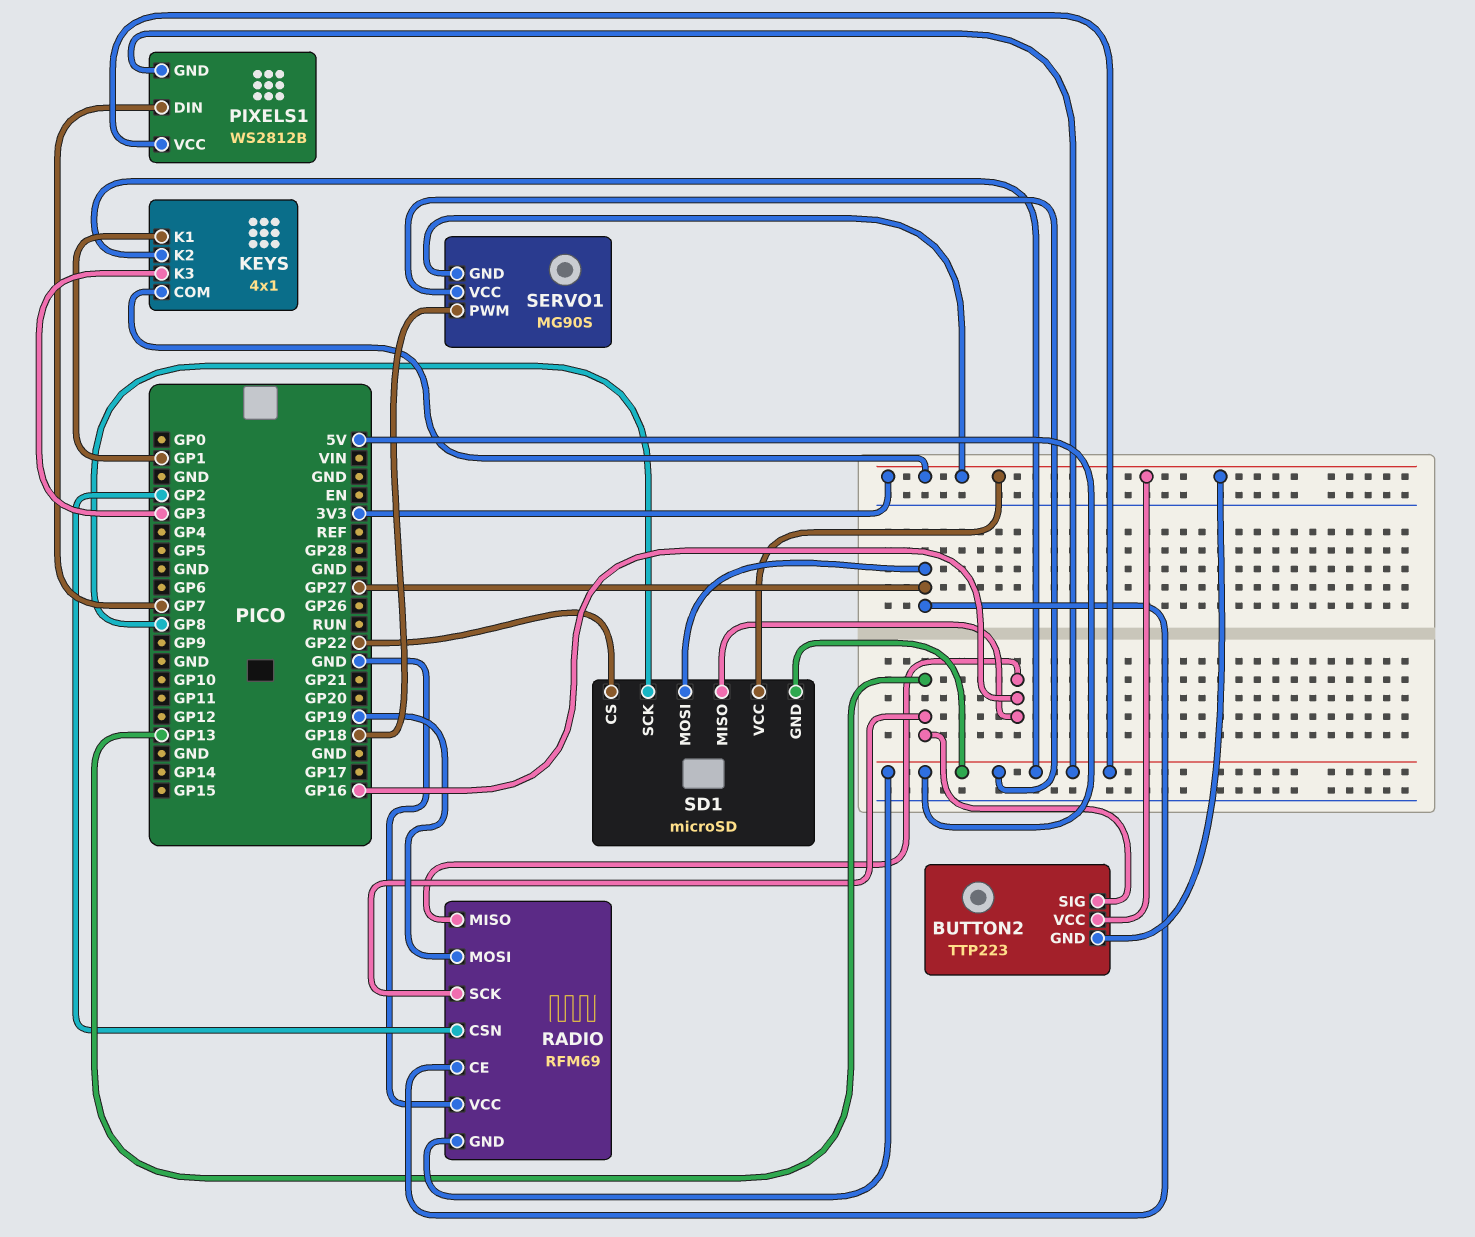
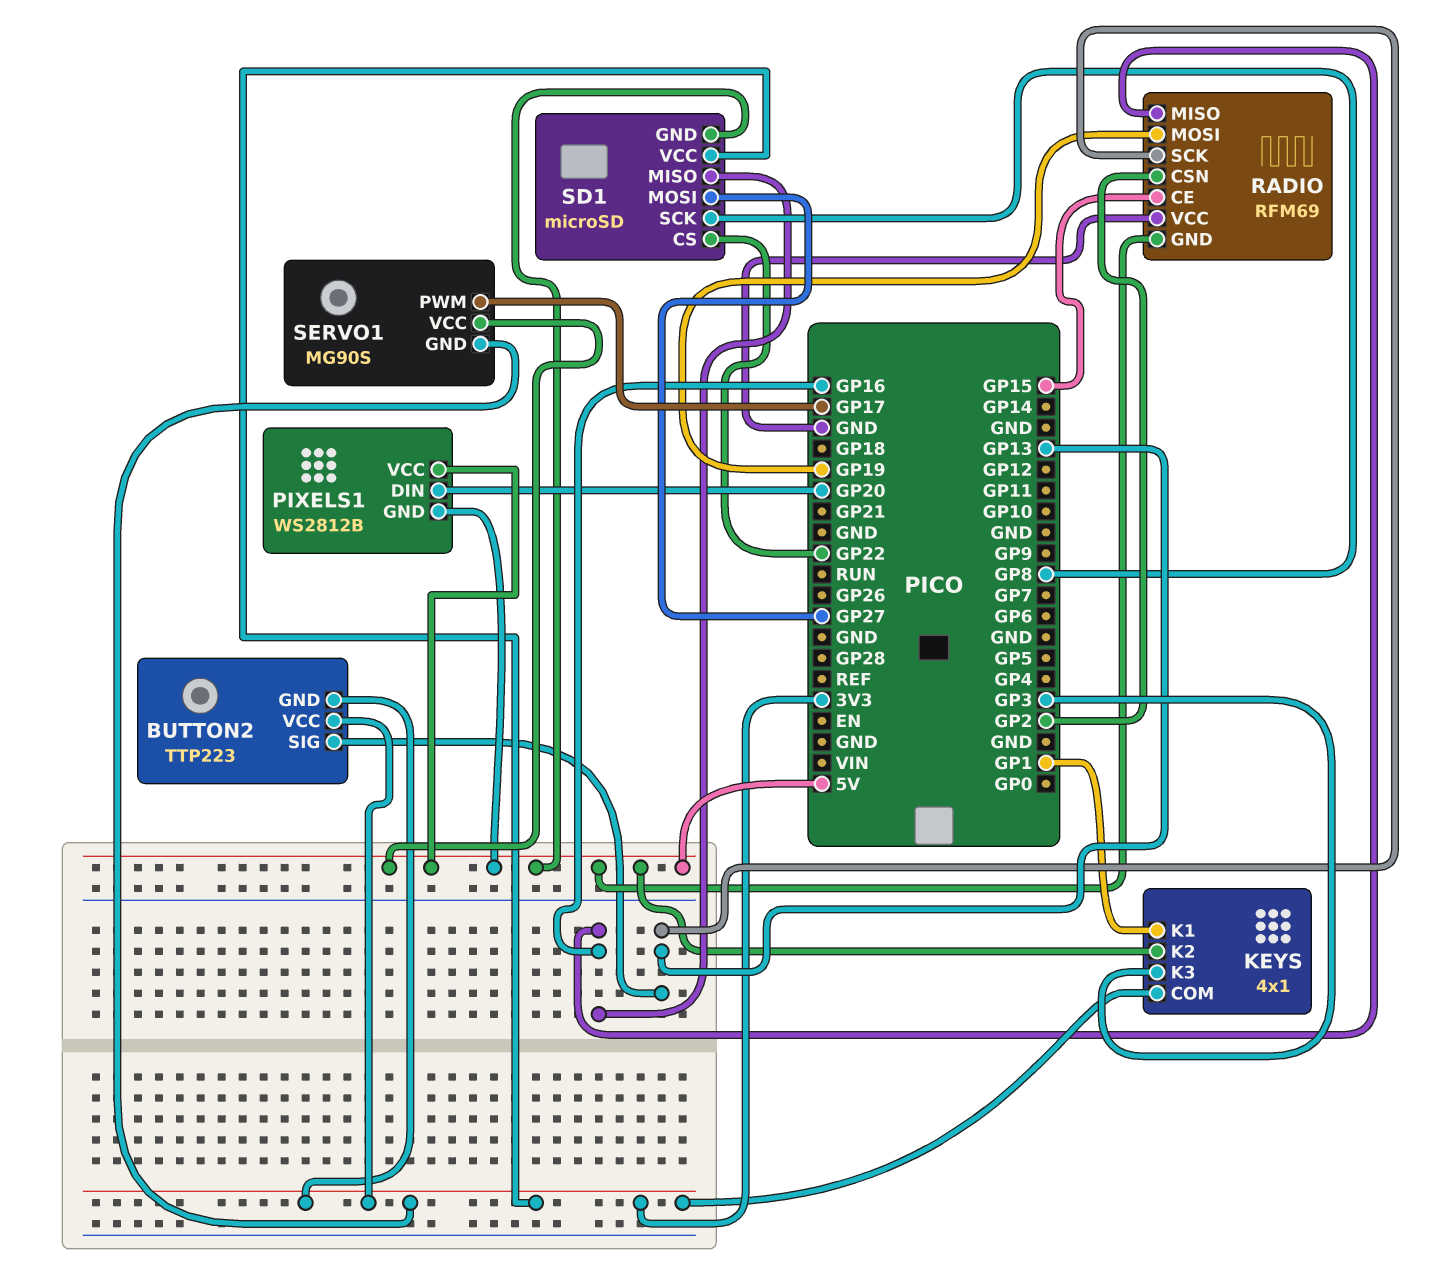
PIXELS1 pin DIN: GP7 -> GP20
RADIO pin CE: GP27 -> GP15
SERVO1 pin PWM: GP18 -> GP17

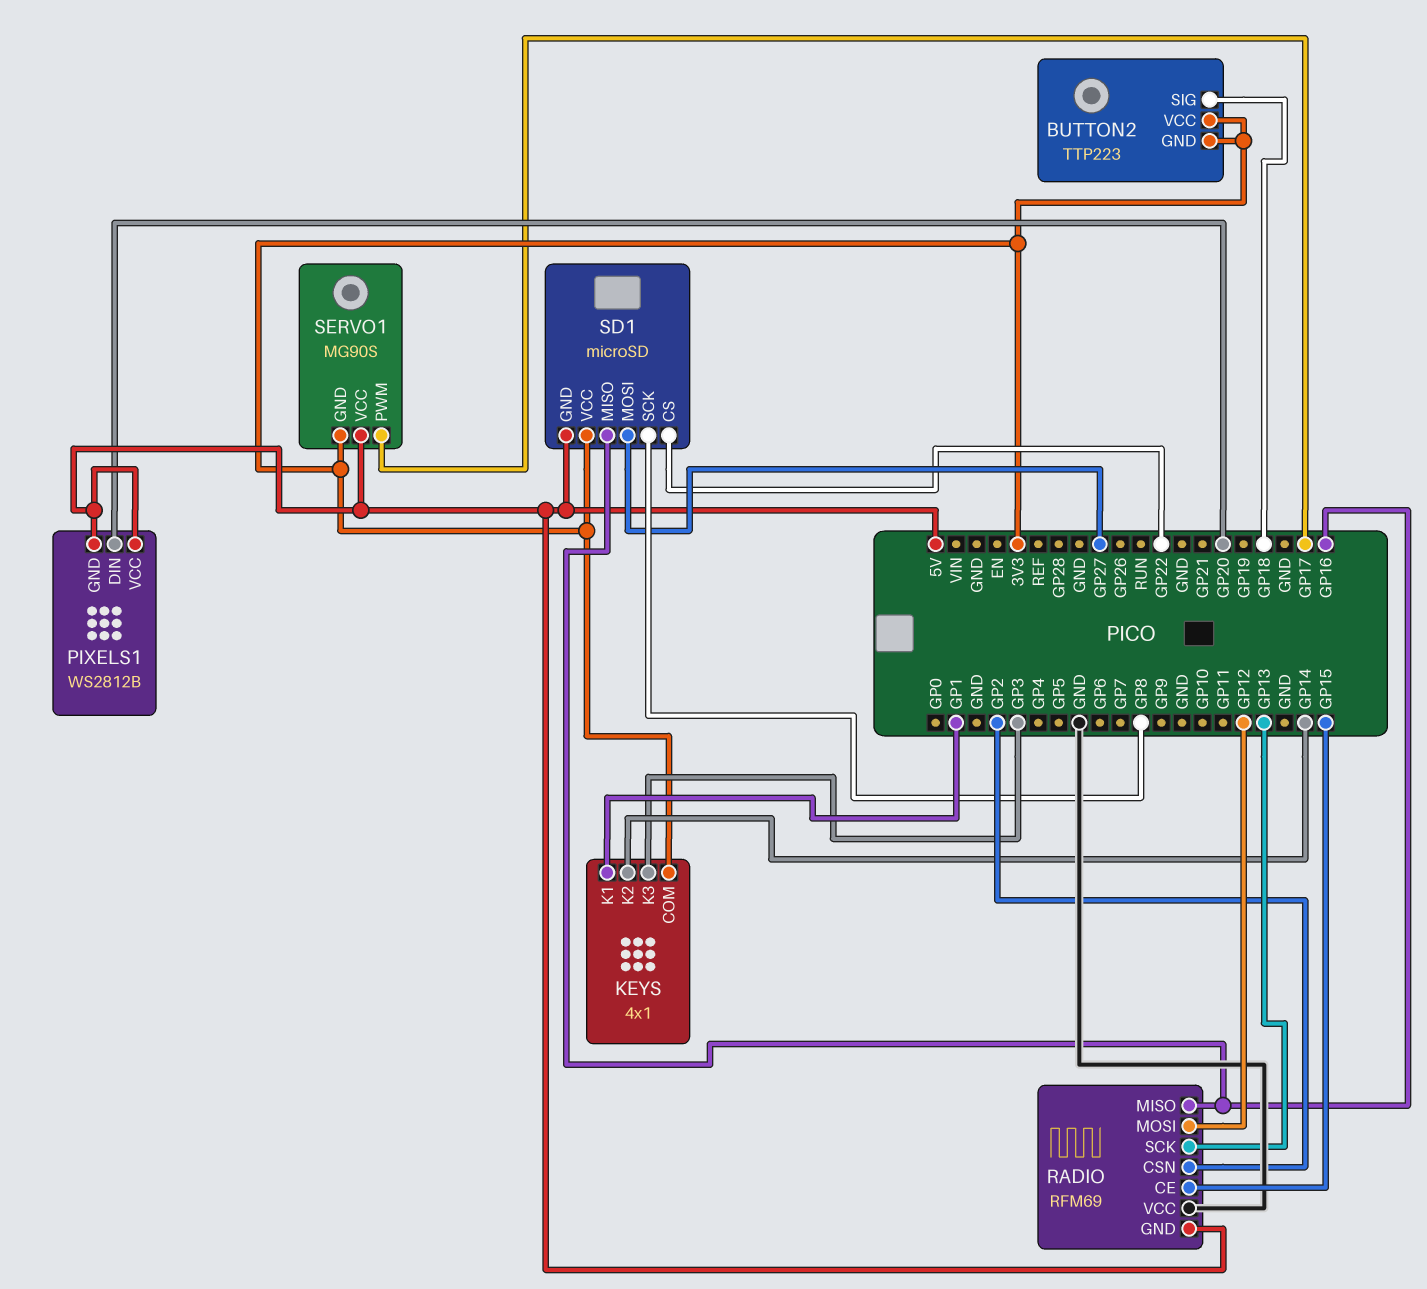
BUTTON2 pin SIG: GP13 -> GP18
KEYS pin K2: 5V -> GP14
RADIO pin MOSI: GP19 -> GP12

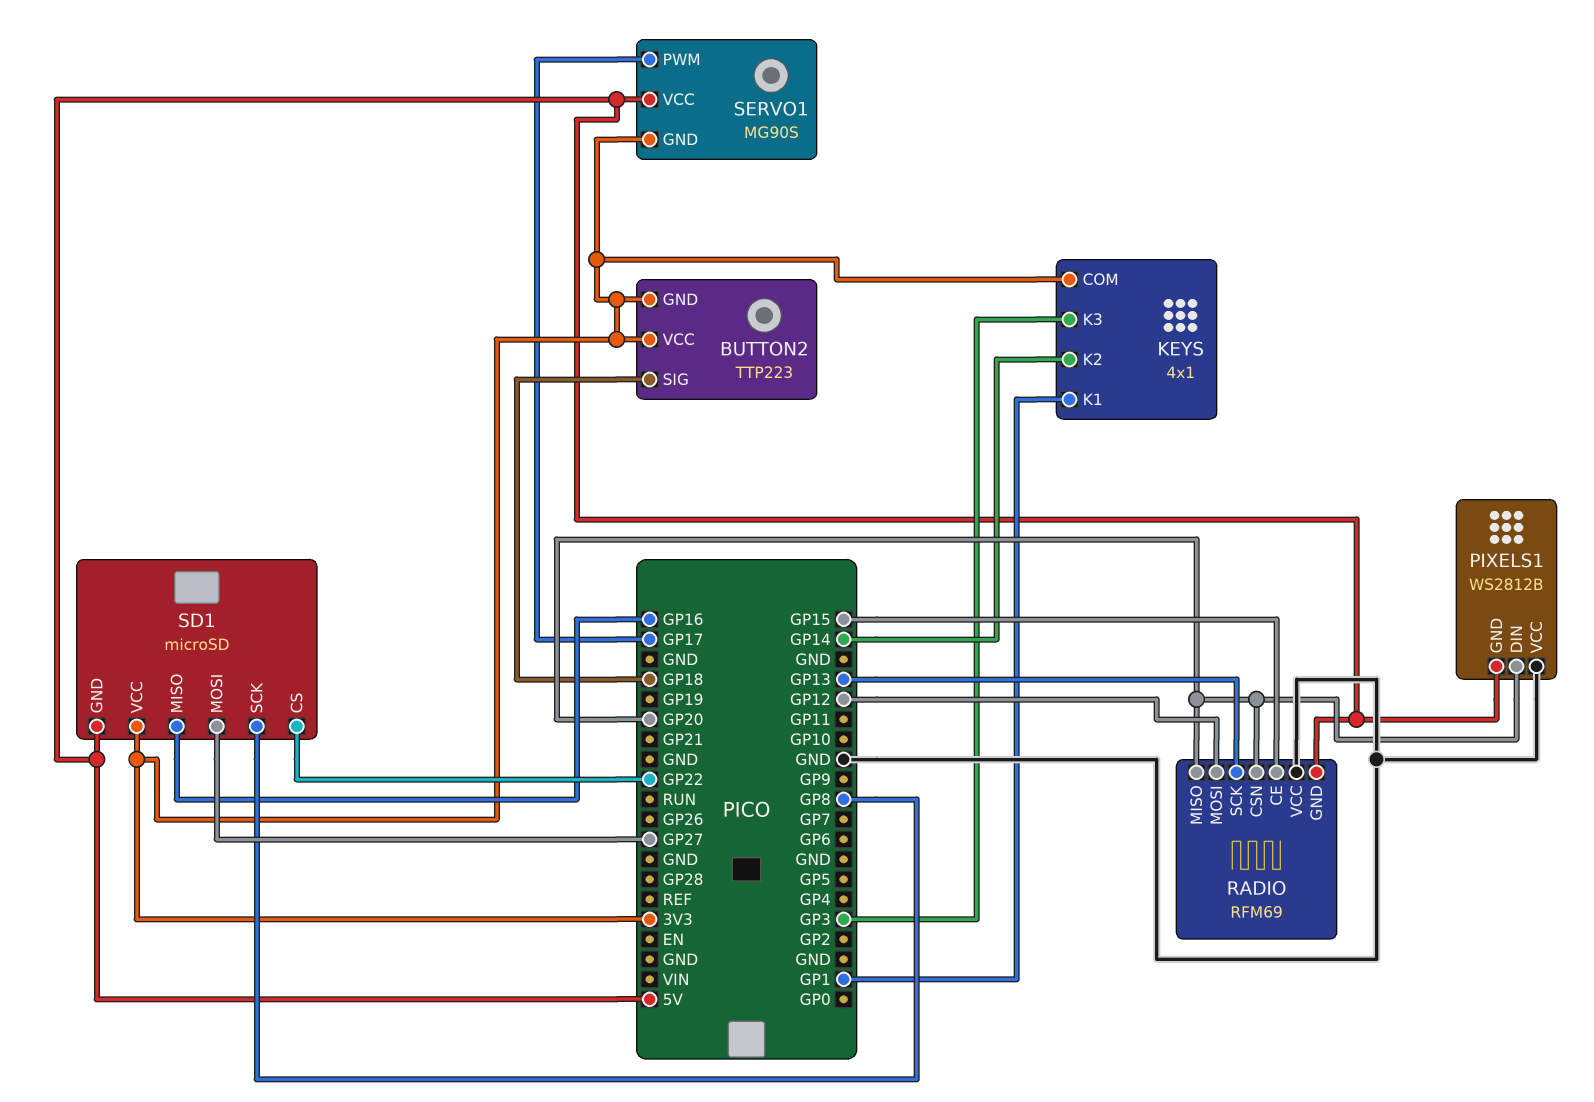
PIXELS1 pin VCC: 5V -> GND
RADIO pin CSN: GP2 -> GP20
RADIO pin MISO: GP16 -> GP20

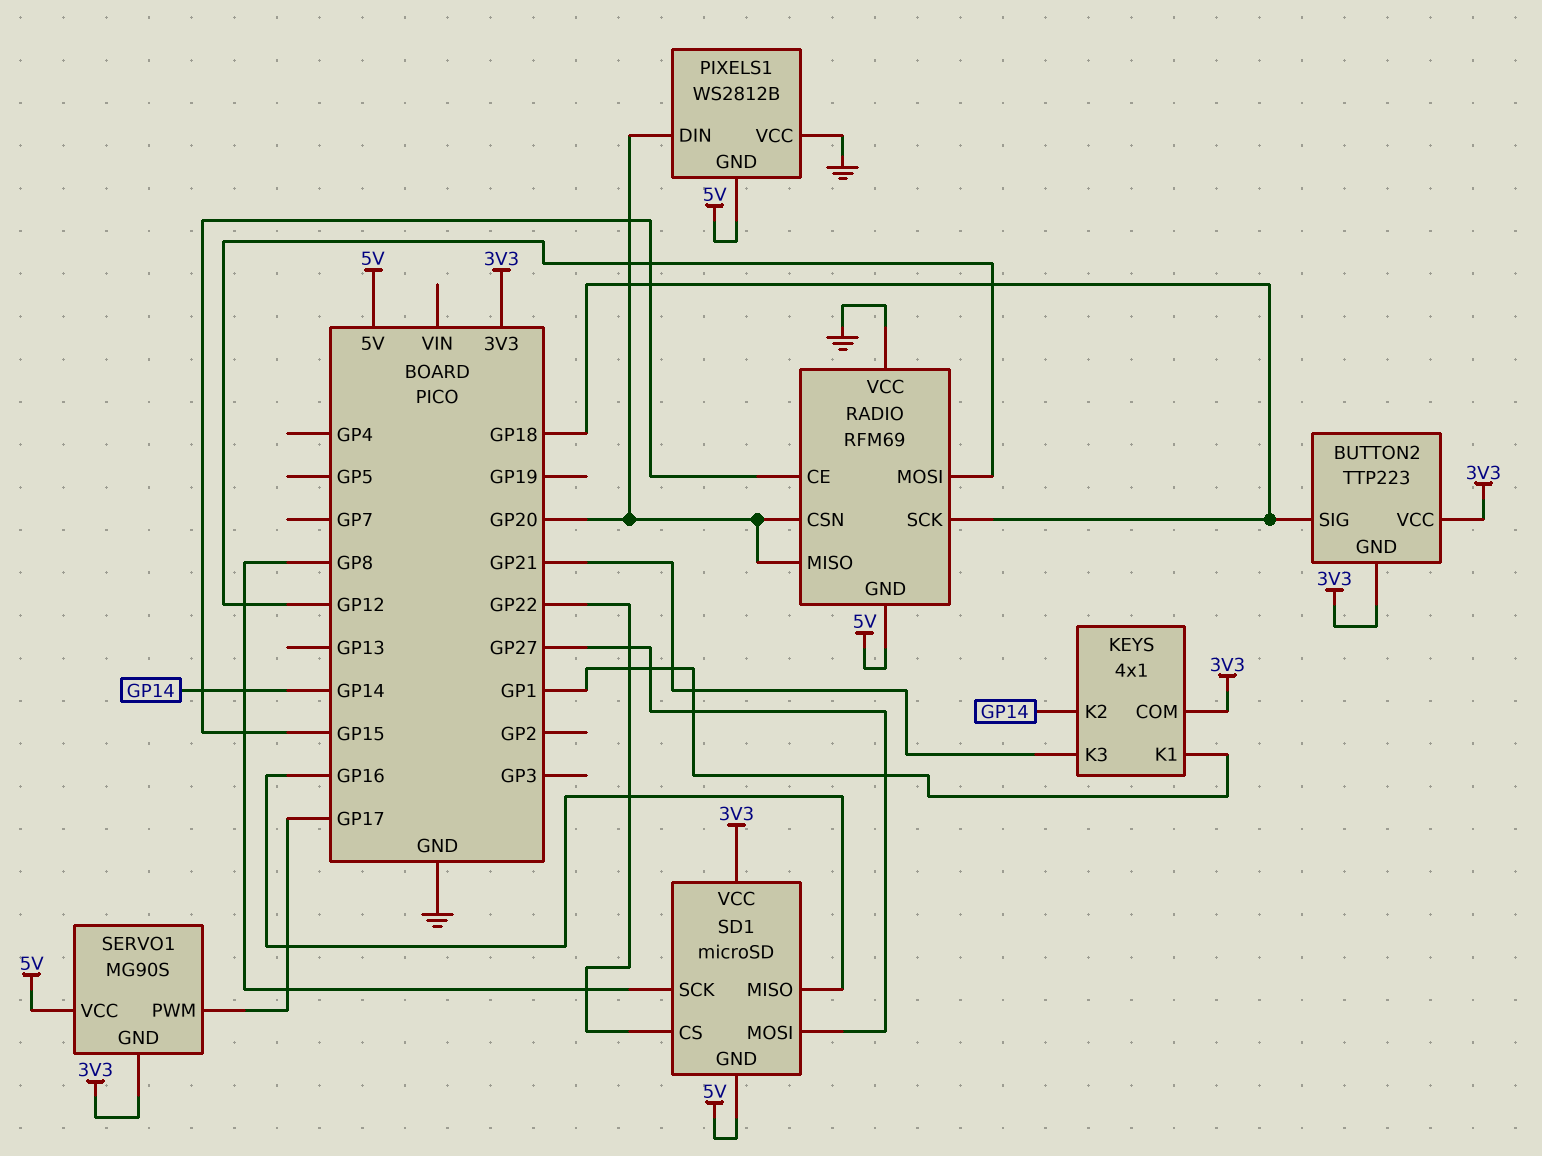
KEYS pin K3: GP3 -> GP21
RADIO pin SCK: GP13 -> GP18

